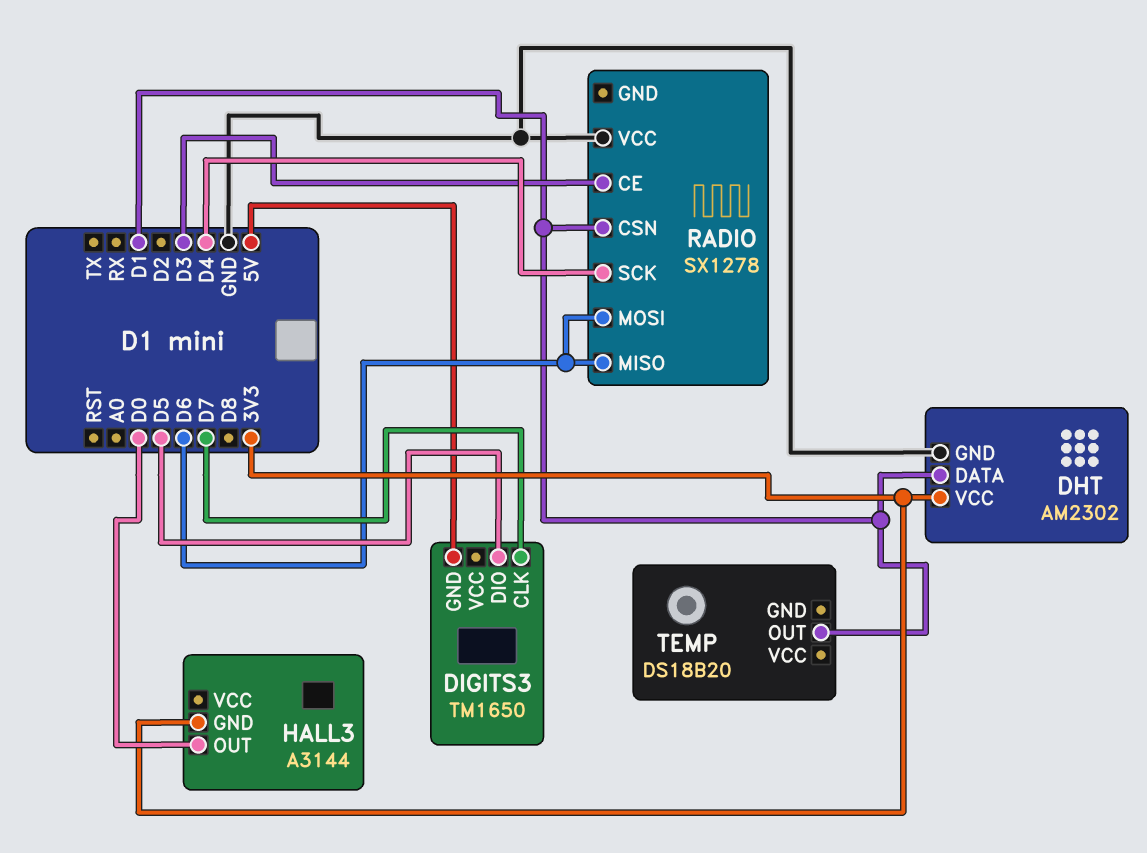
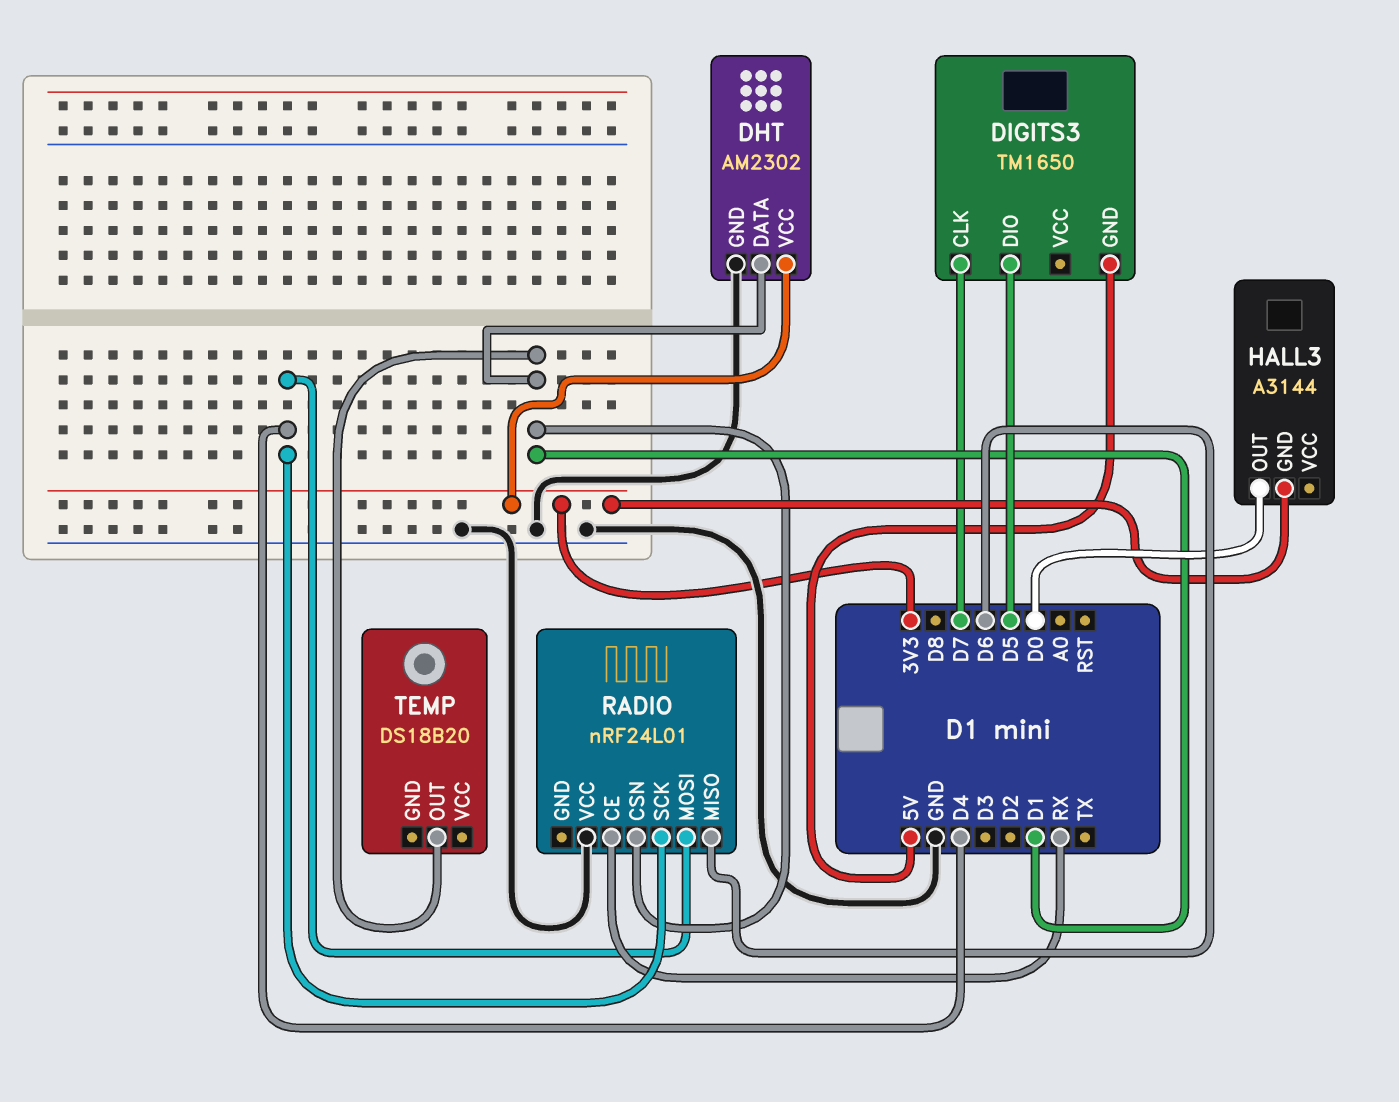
RADIO: SX1278 -> nRF24L01
RADIO pin CE: D3 -> RX
RADIO pin MOSI: D6 -> D4

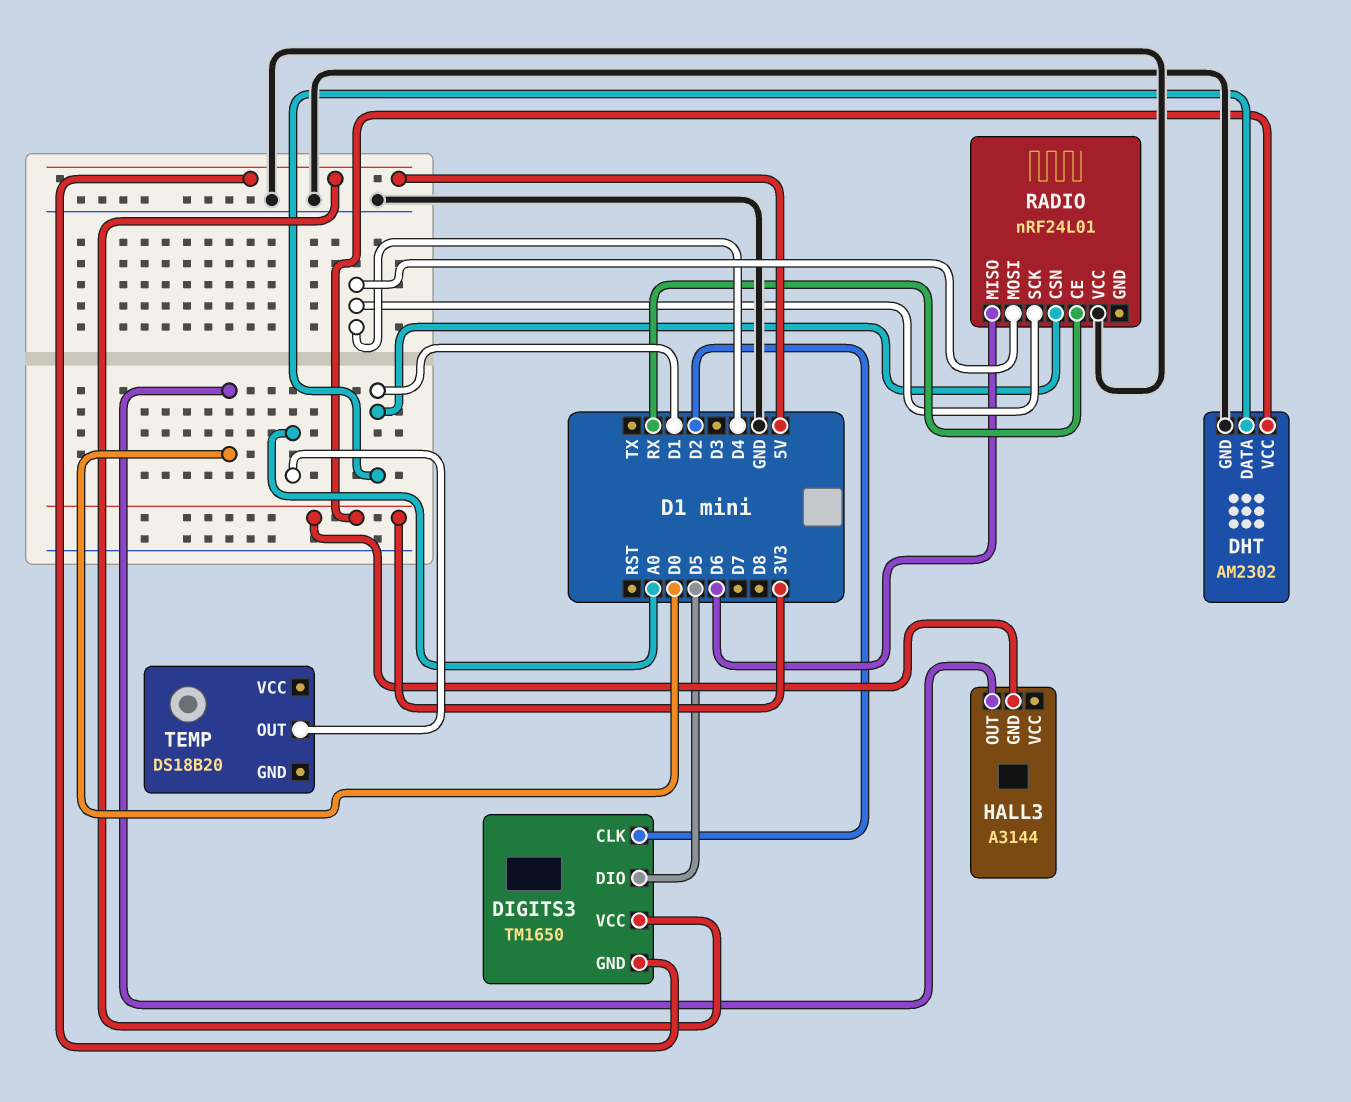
DIGITS3 pin CLK: D7 -> D2
DIGITS3 pin VCC: none -> 5V
TEMP pin OUT: D1 -> A0

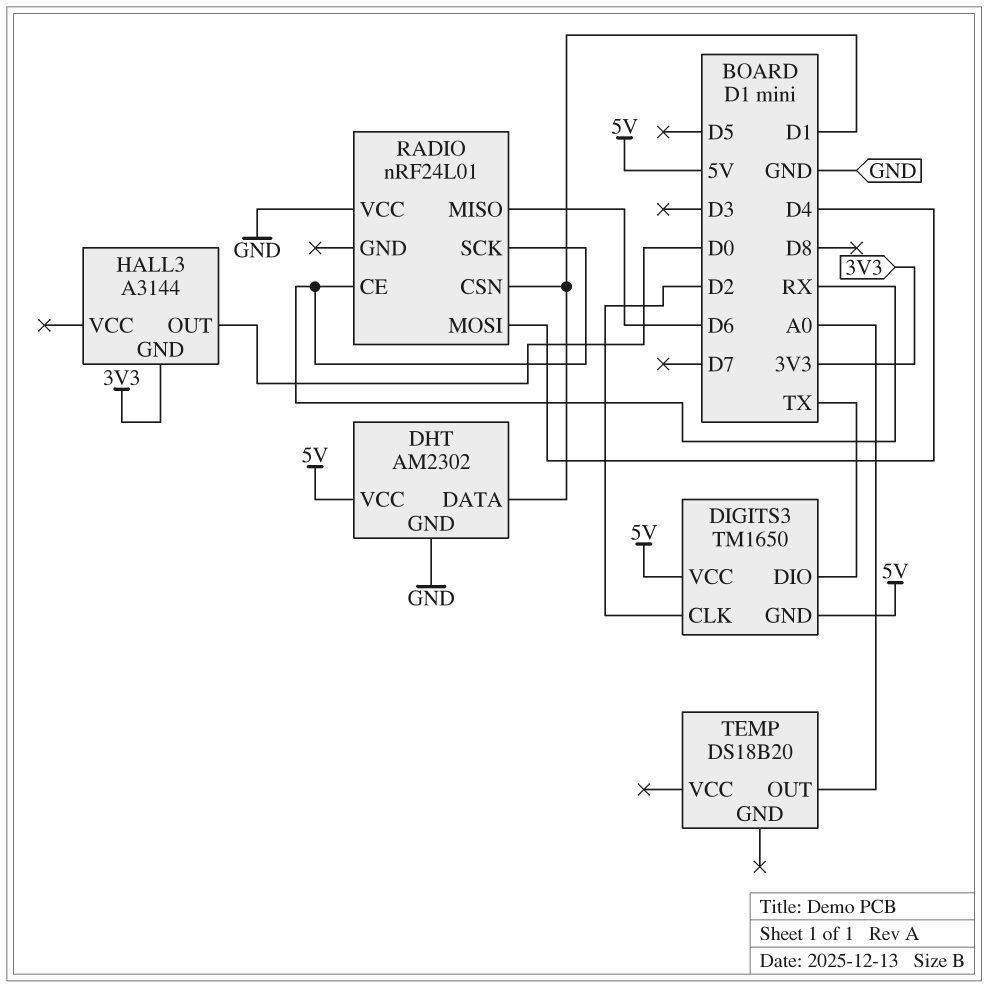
DHT pin VCC: 3V3 -> 5V
DIGITS3 pin DIO: D5 -> TX
RADIO pin SCK: D4 -> RX

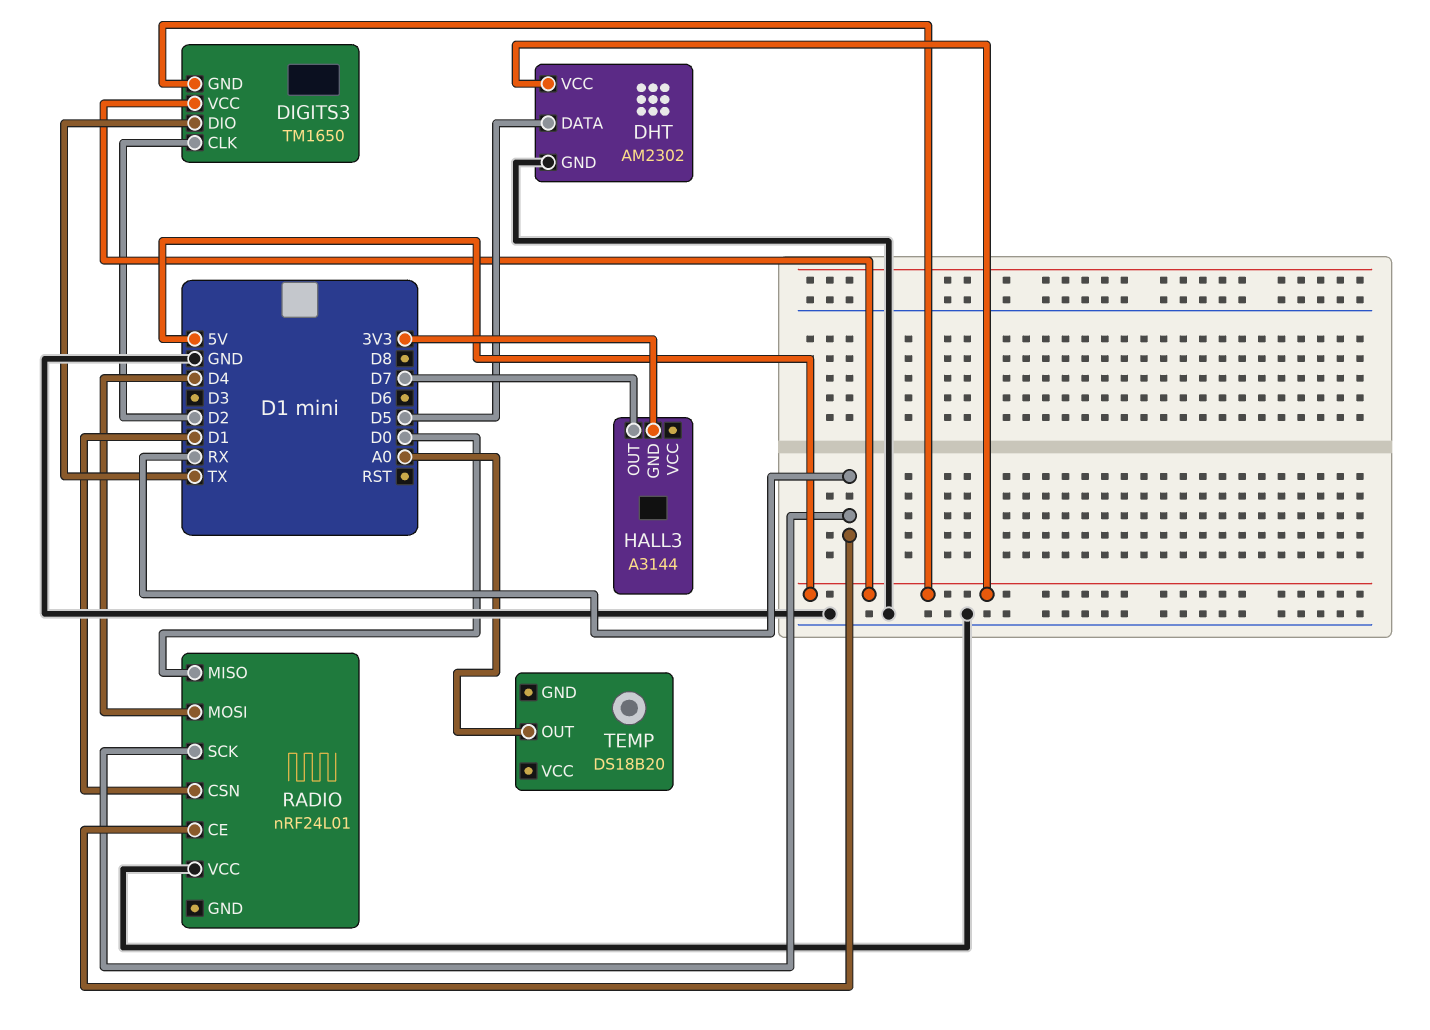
DHT pin DATA: D1 -> D5
HALL3 pin OUT: D0 -> D7
RADIO pin MISO: D6 -> D0

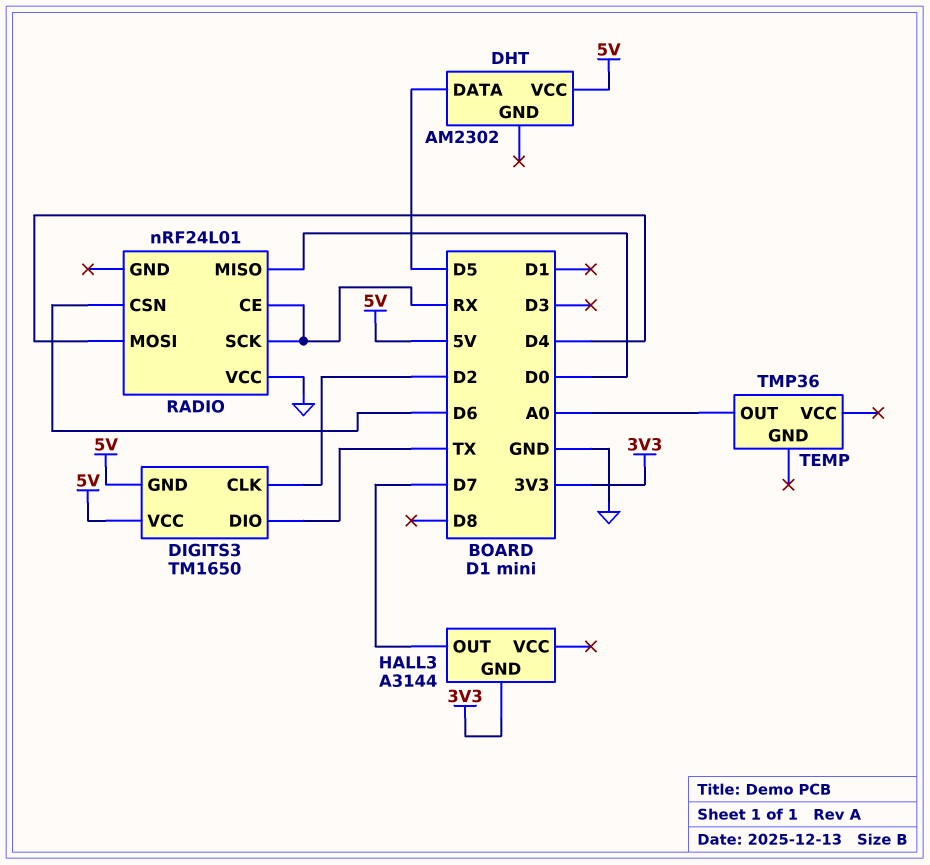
DHT pin GND: GND -> none
RADIO pin CSN: D1 -> D6
TEMP: DS18B20 -> TMP36

